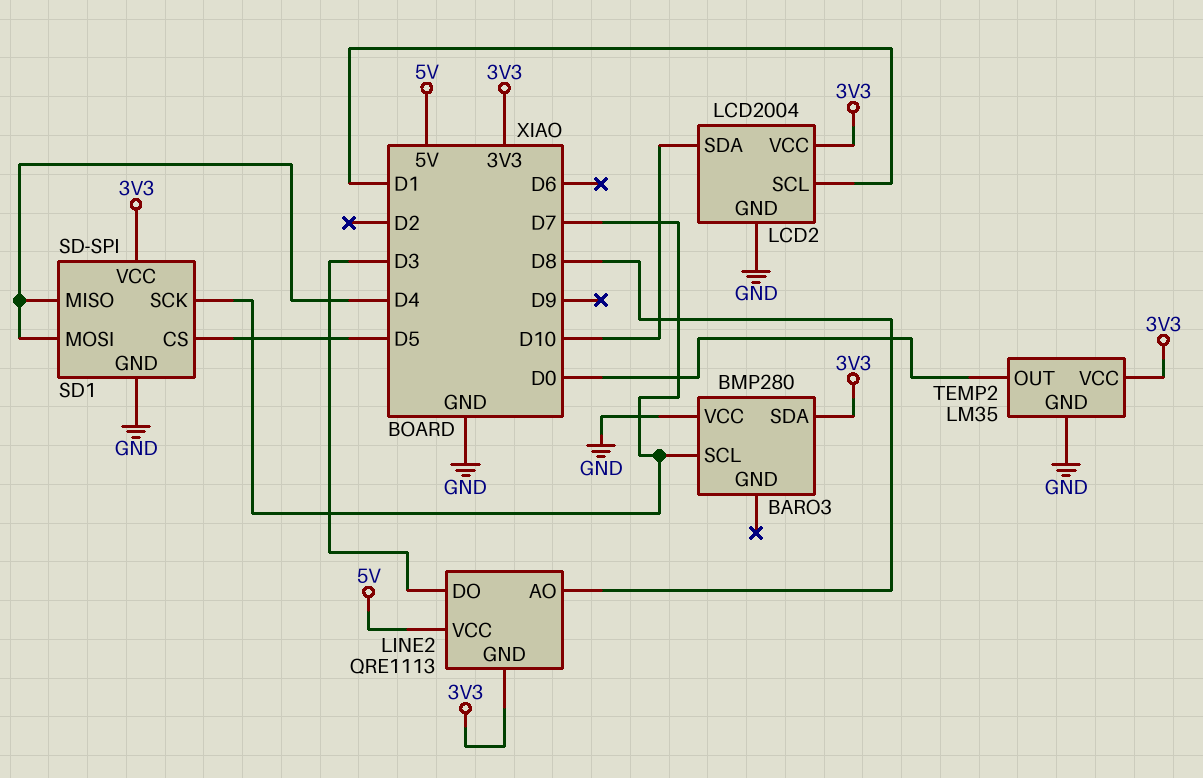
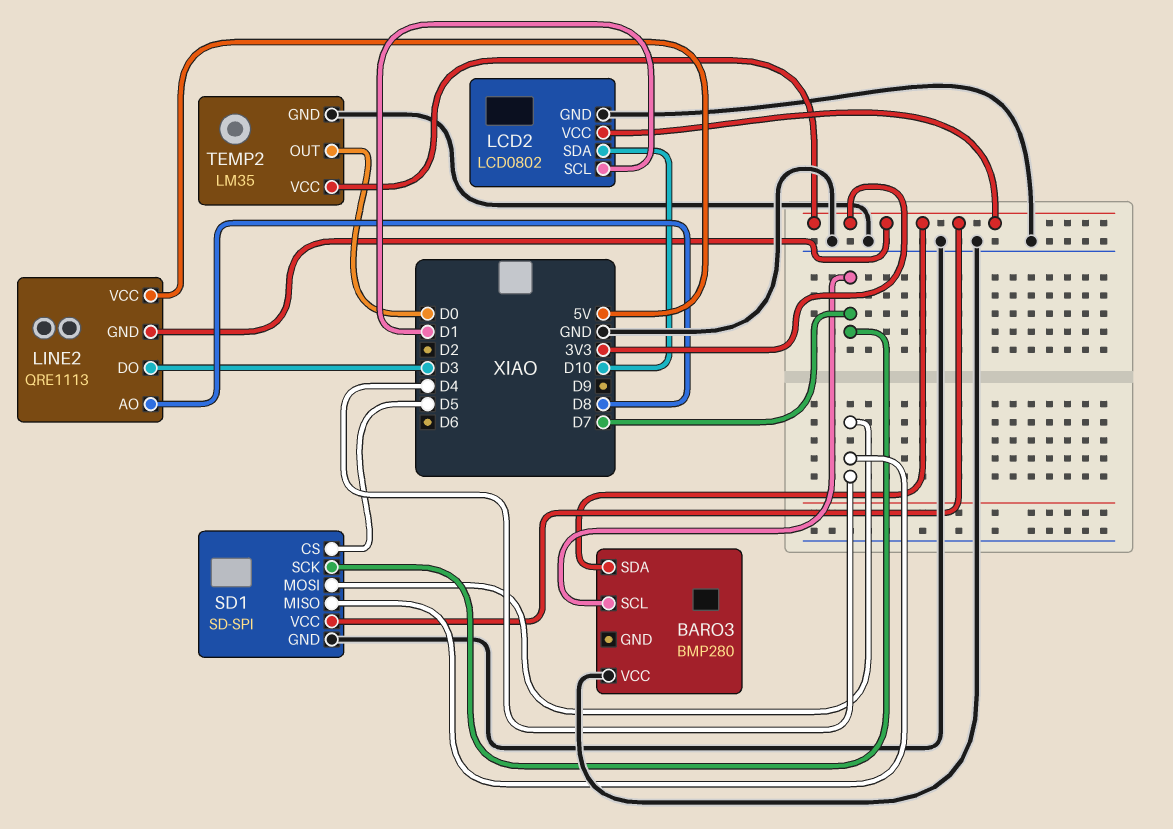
LCD2: LCD2004 -> LCD0802

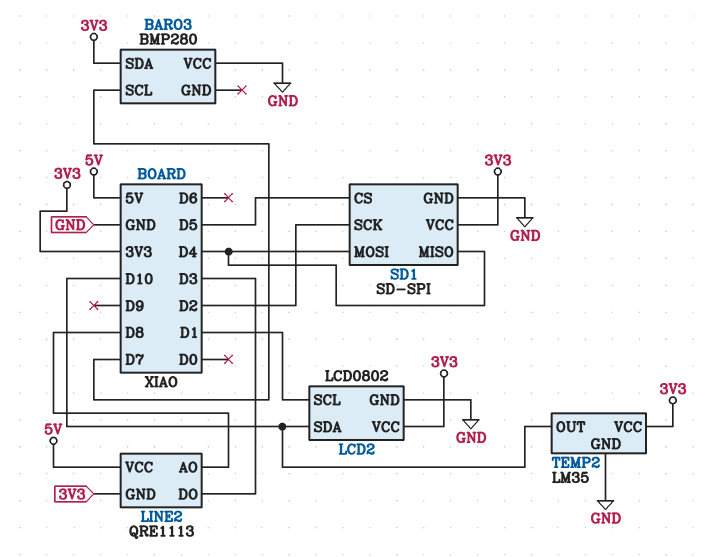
SD1 pin SCK: D7 -> D2
TEMP2 pin OUT: D0 -> D10

